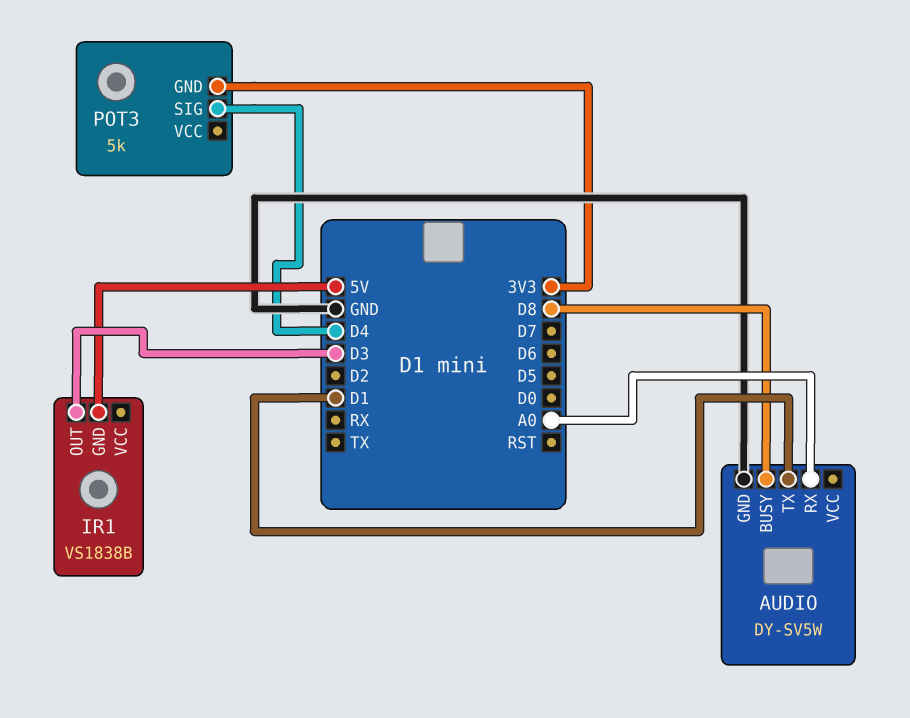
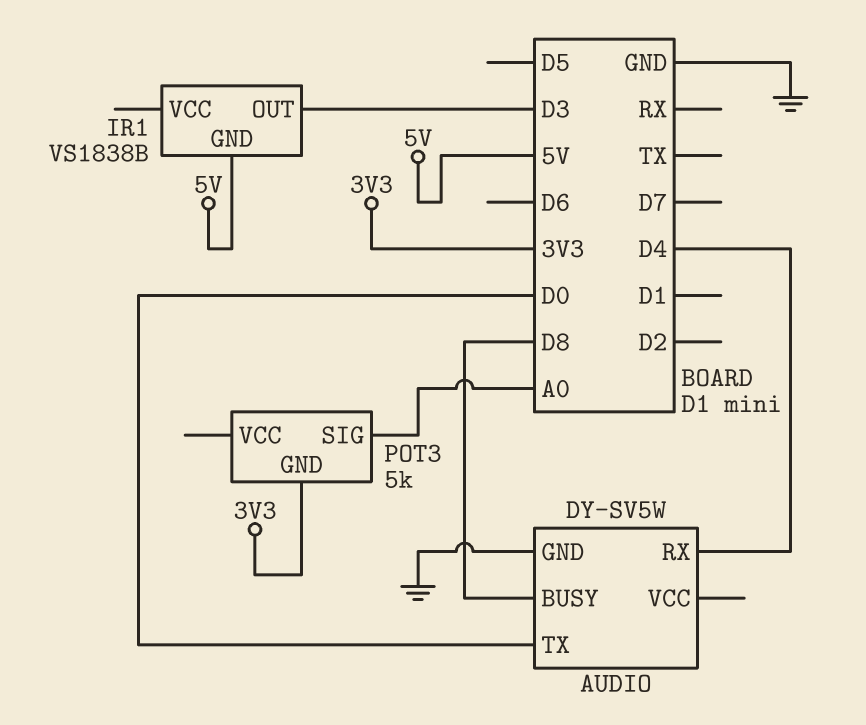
AUDIO pin RX: A0 -> D4
AUDIO pin TX: D1 -> D0
POT3 pin SIG: D4 -> A0

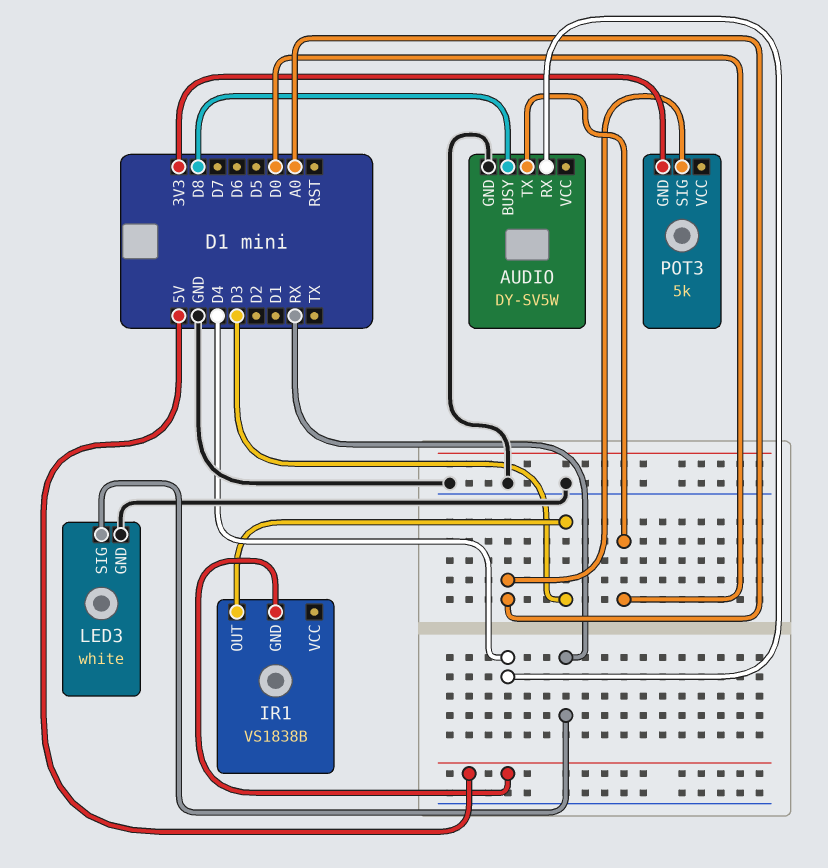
LED3: none -> white
LED3 pin GND: none -> GND
LED3 pin SIG: none -> RX

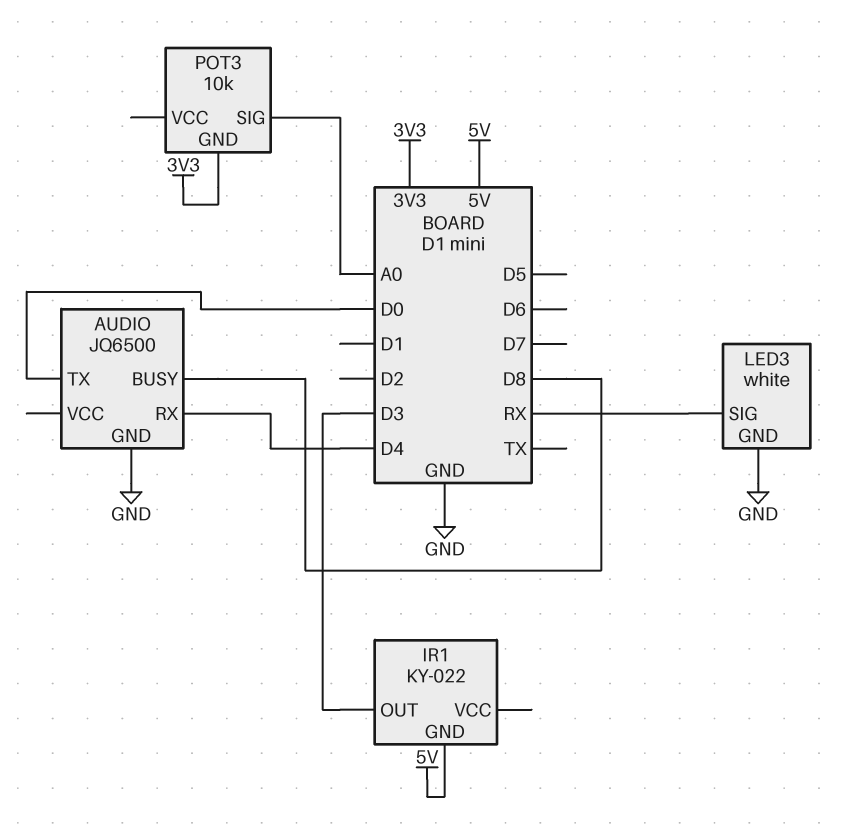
AUDIO: DY-SV5W -> JQ6500
IR1: VS1838B -> KY-022
POT3: 5k -> 10k

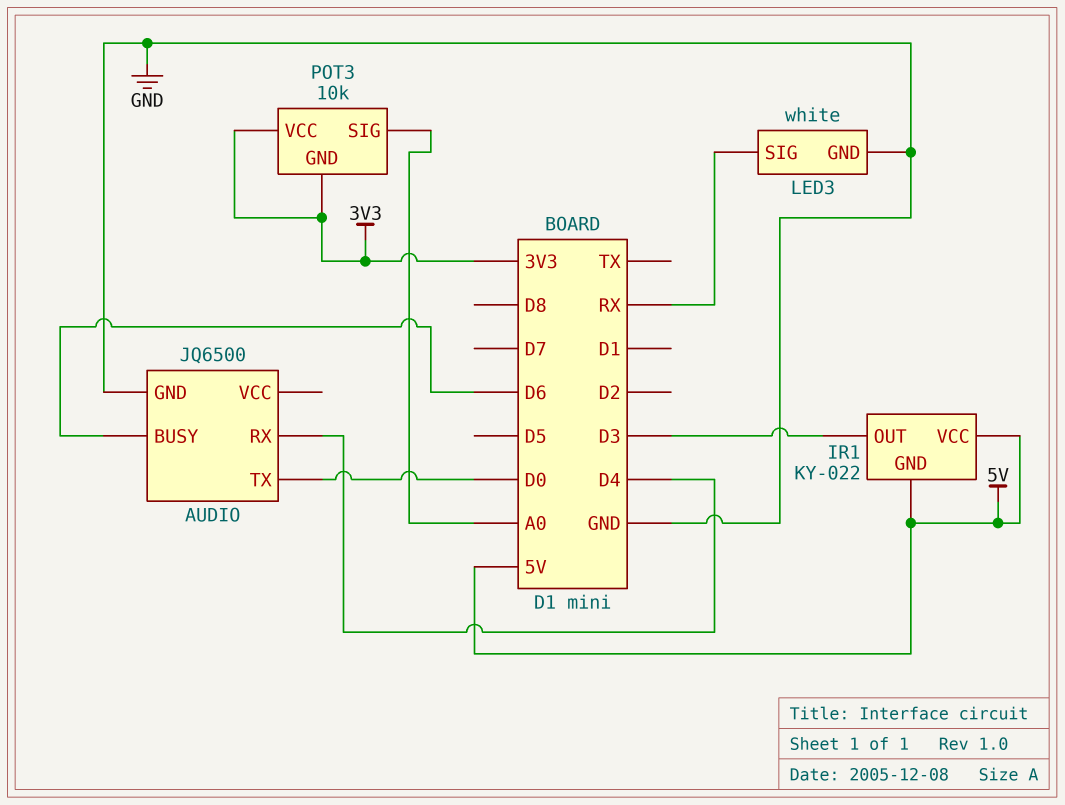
AUDIO pin BUSY: D8 -> D6
IR1 pin VCC: none -> 5V
POT3 pin VCC: none -> 3V3

